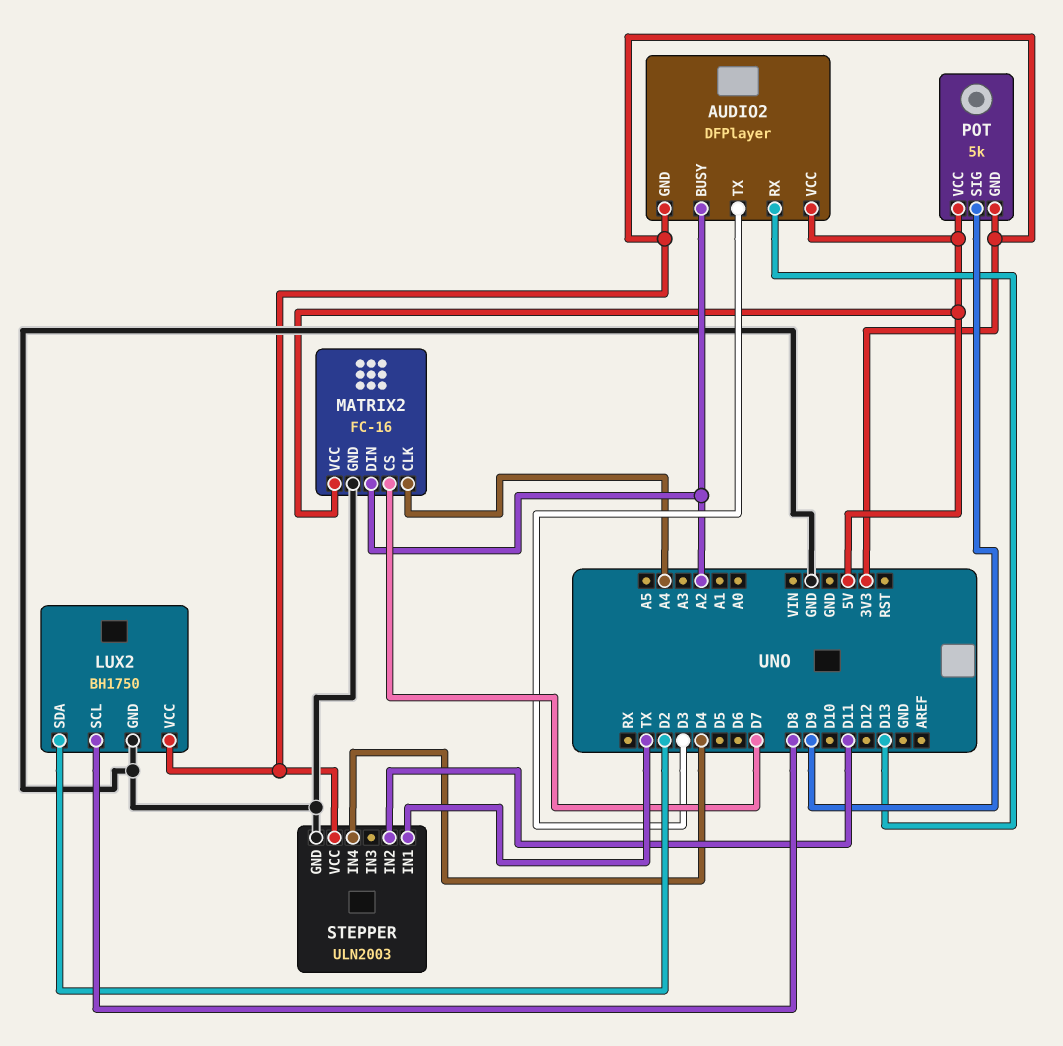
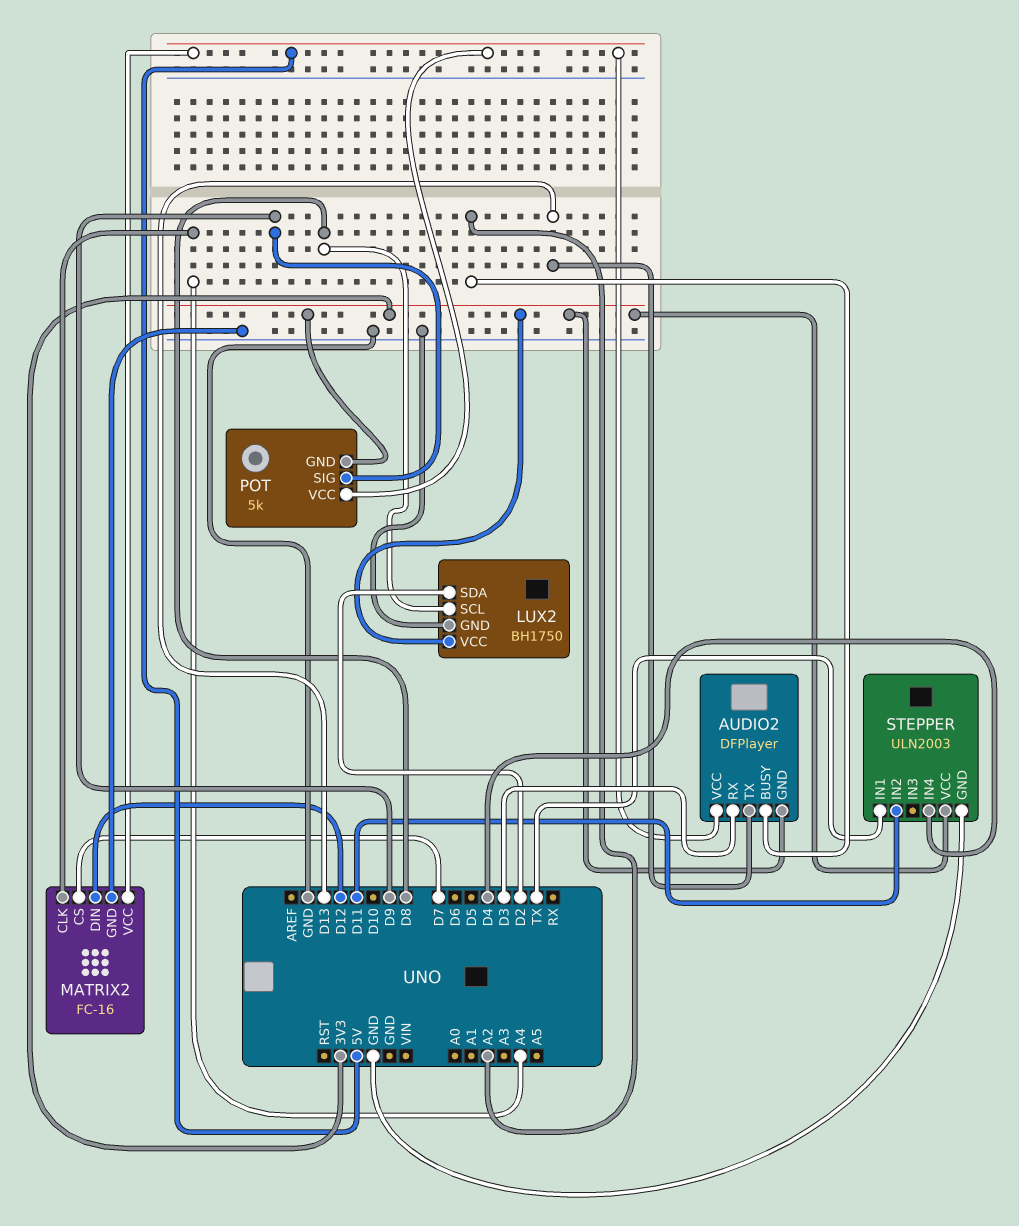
AUDIO2 pin RX: D13 -> D3
AUDIO2 pin TX: D3 -> D13
MATRIX2 pin DIN: A2 -> D12

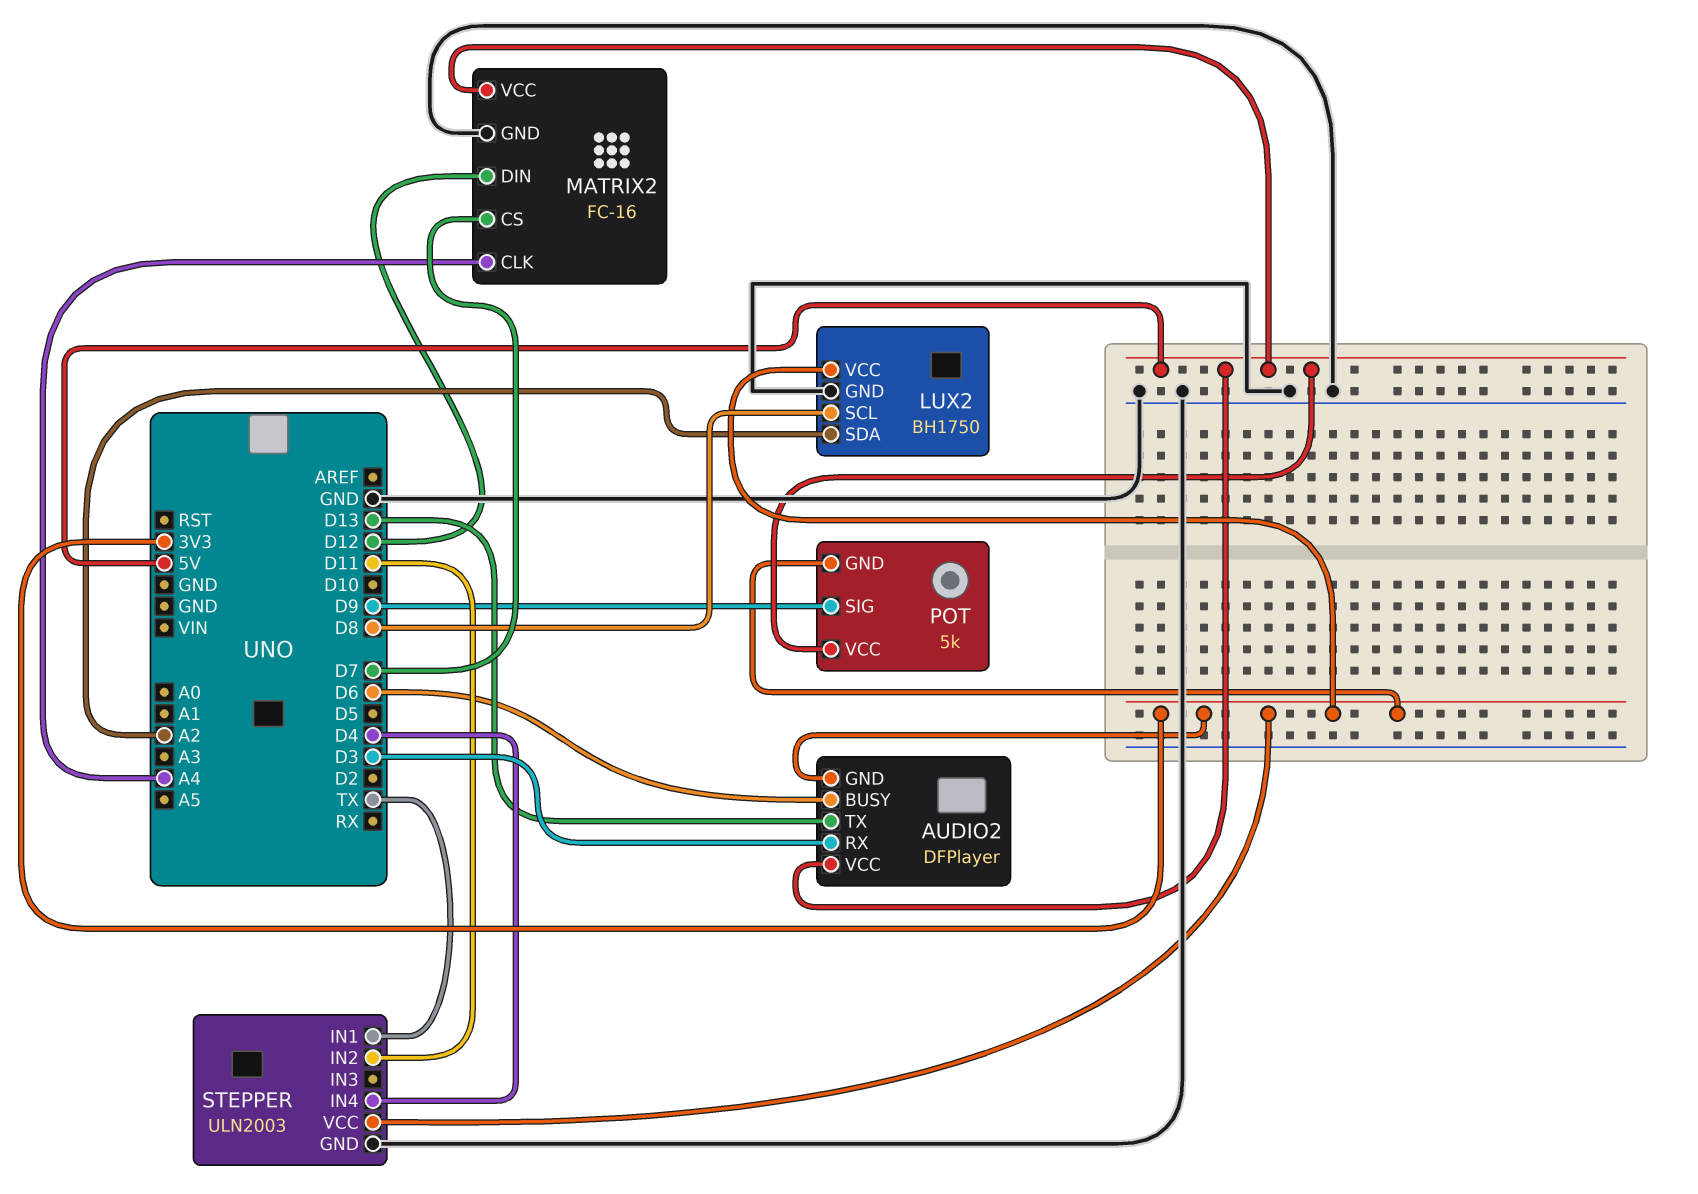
AUDIO2 pin BUSY: A2 -> D6
LUX2 pin SDA: D2 -> A2

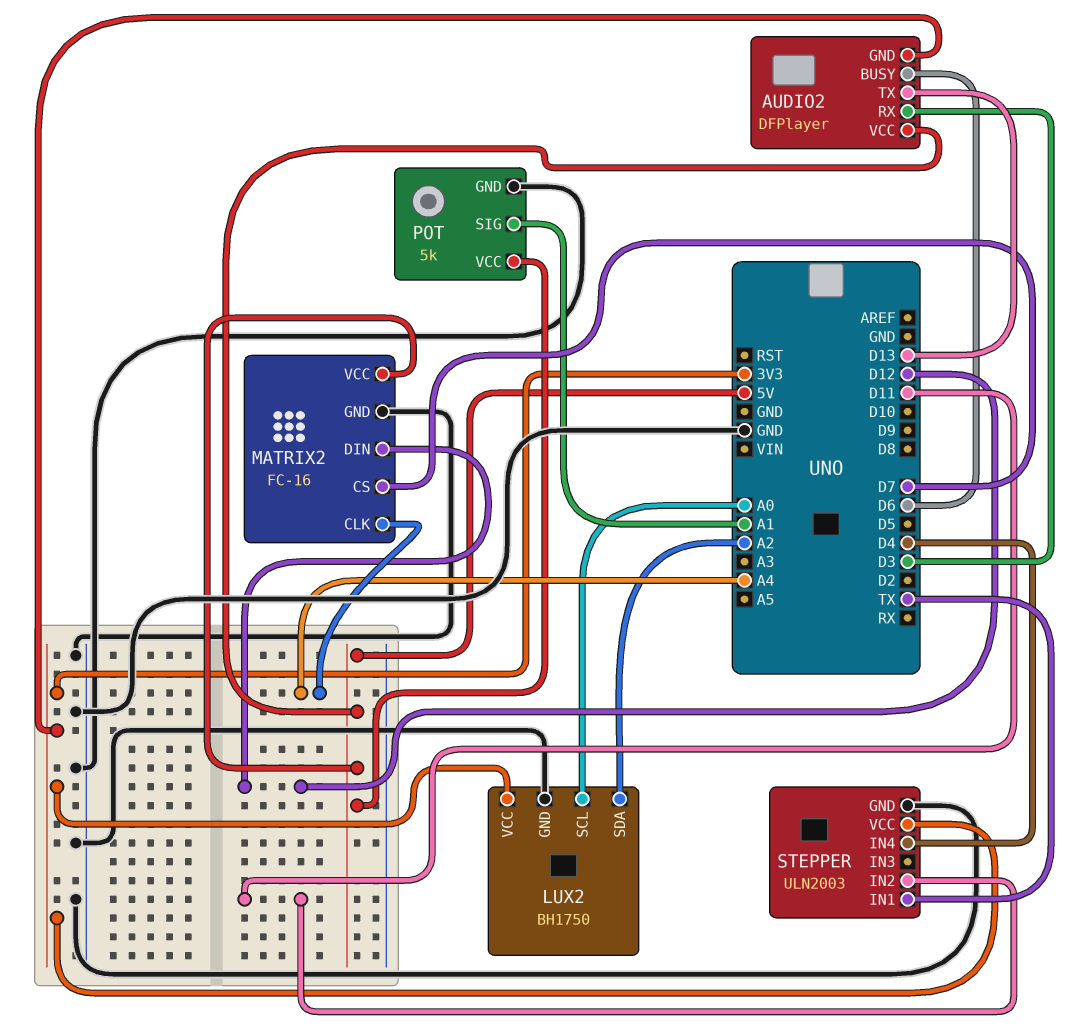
LUX2 pin SCL: D8 -> A0
POT pin GND: 3V3 -> GND
POT pin SIG: D9 -> A1

